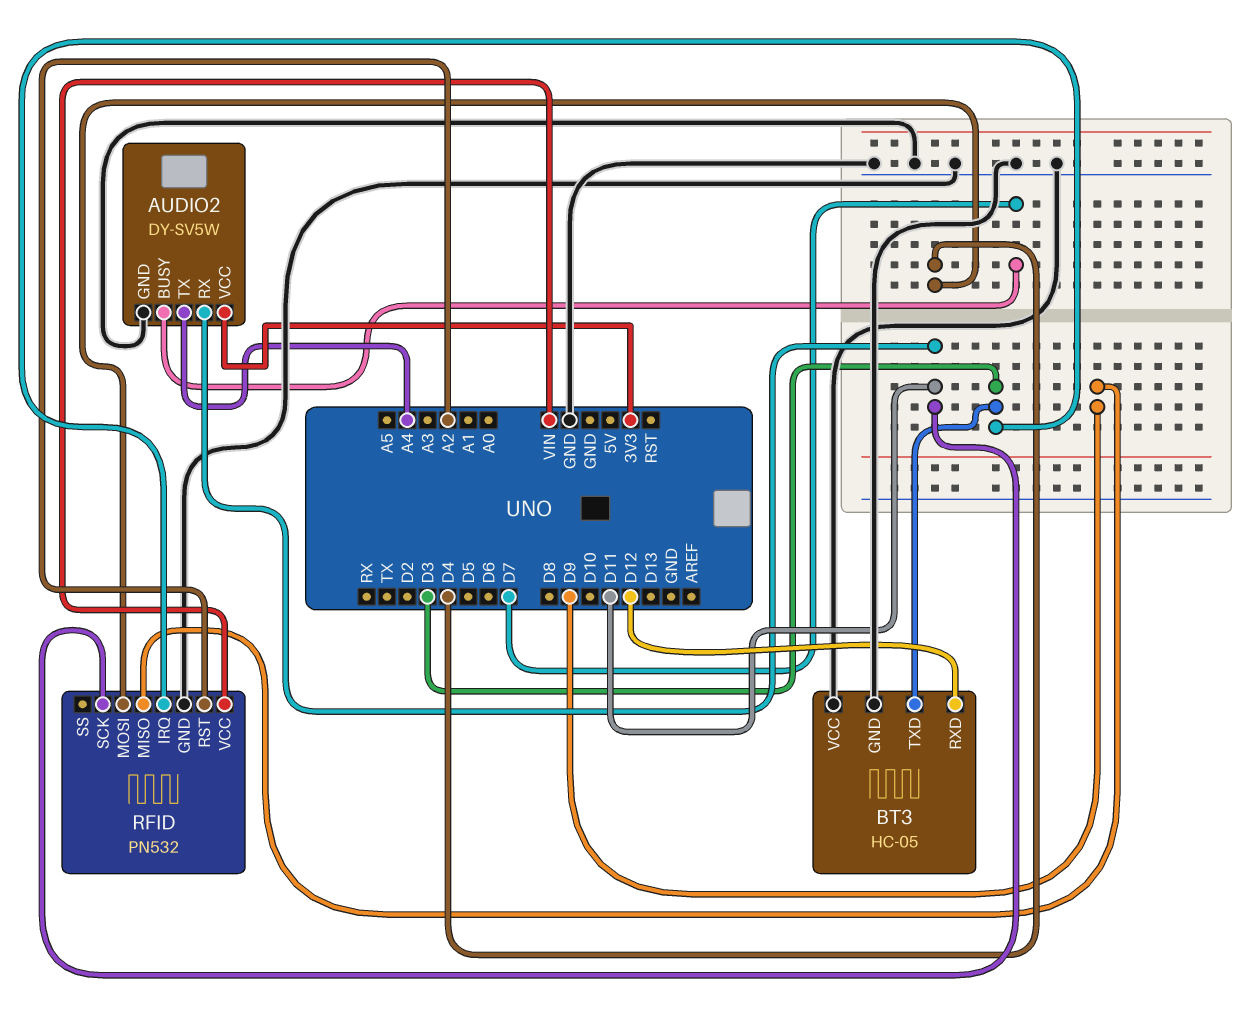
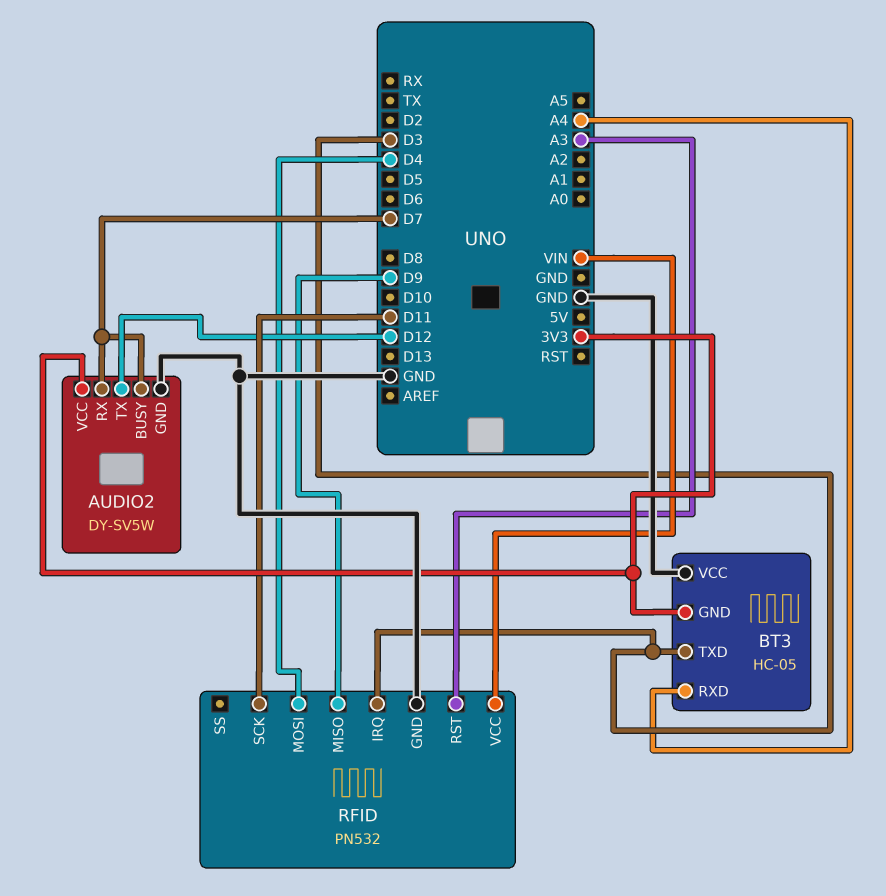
AUDIO2 pin RX: D11 -> D7
AUDIO2 pin TX: A4 -> D12
BT3 pin GND: GND -> 3V3
BT3 pin RXD: D12 -> A4
RFID pin RST: A2 -> A3

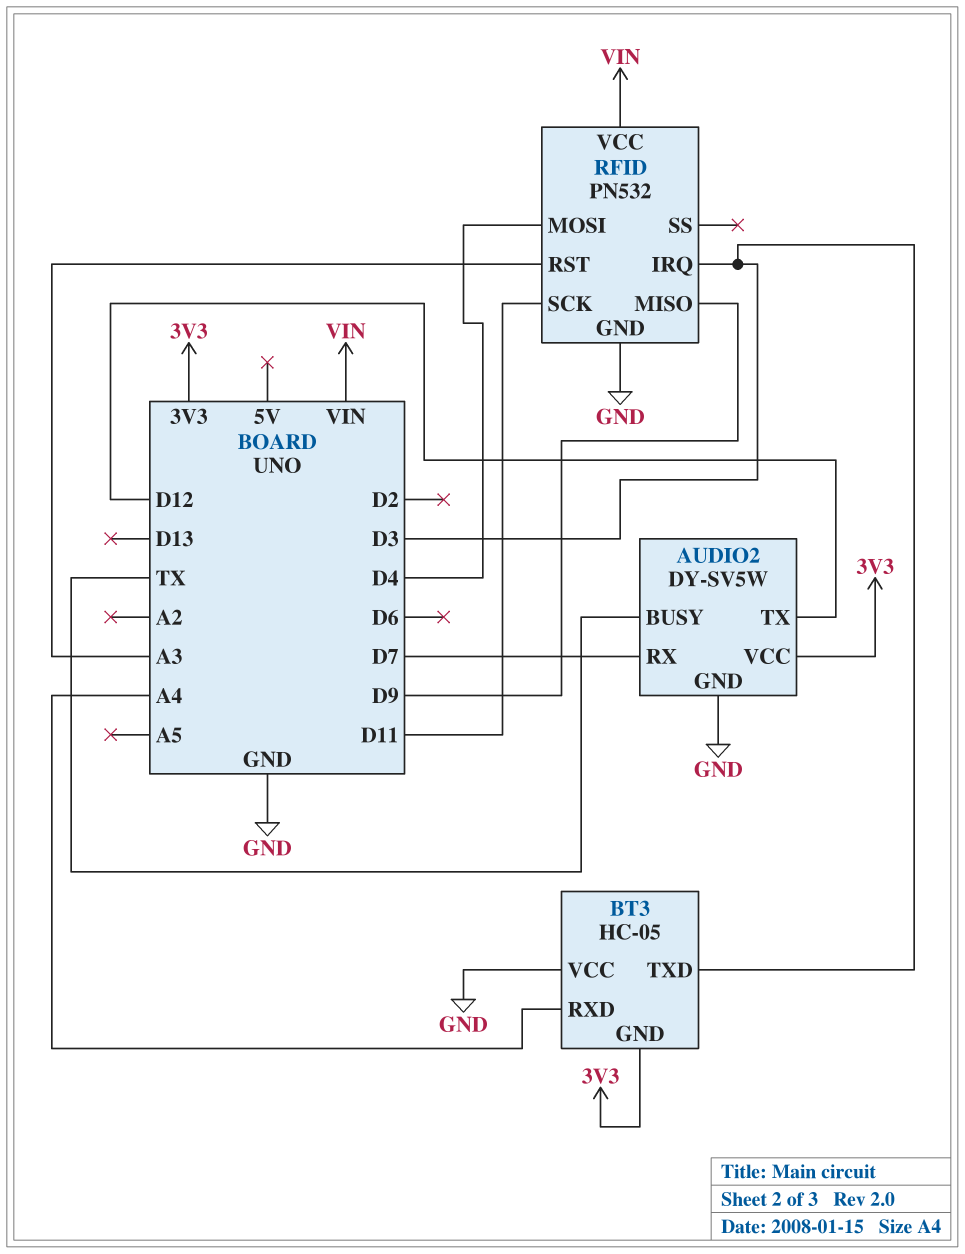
AUDIO2 pin BUSY: D7 -> TX

